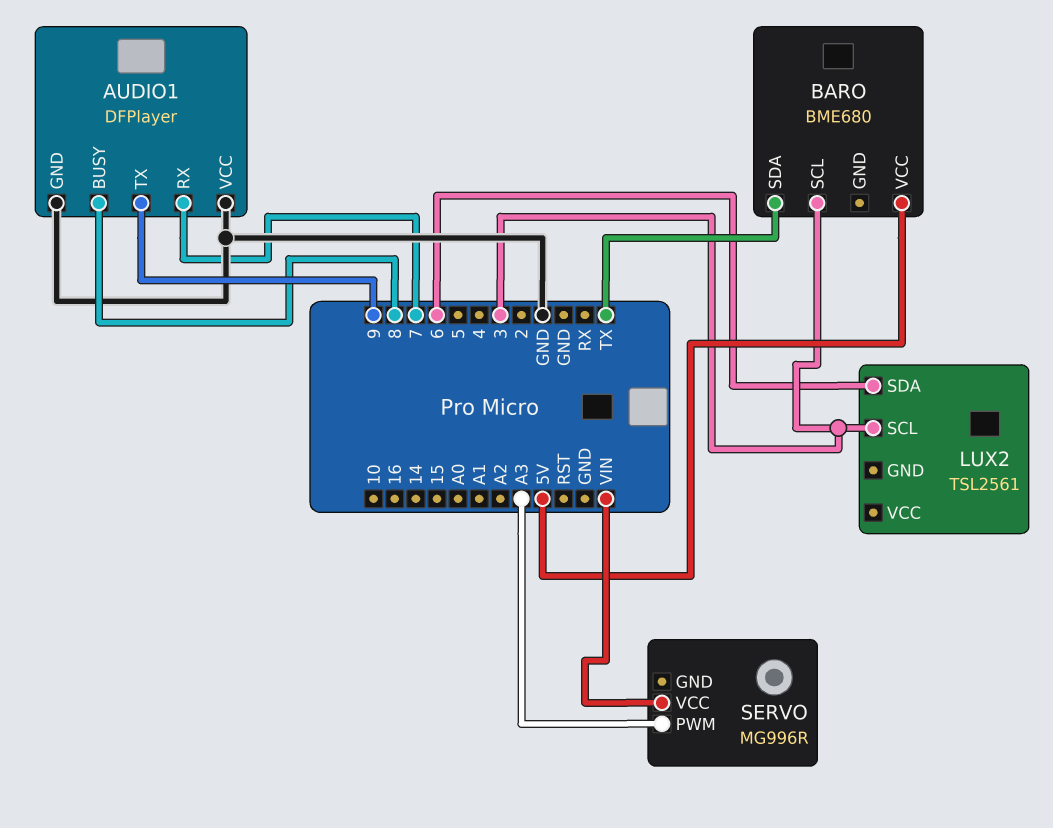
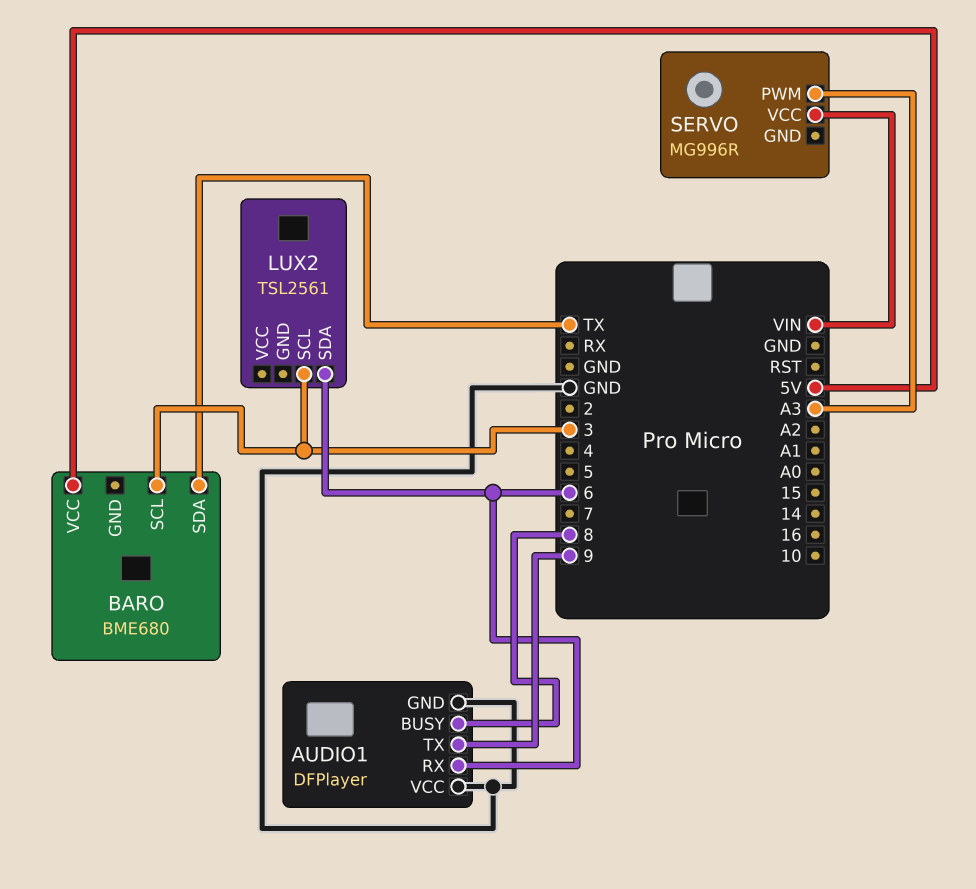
AUDIO1 pin RX: 7 -> 6

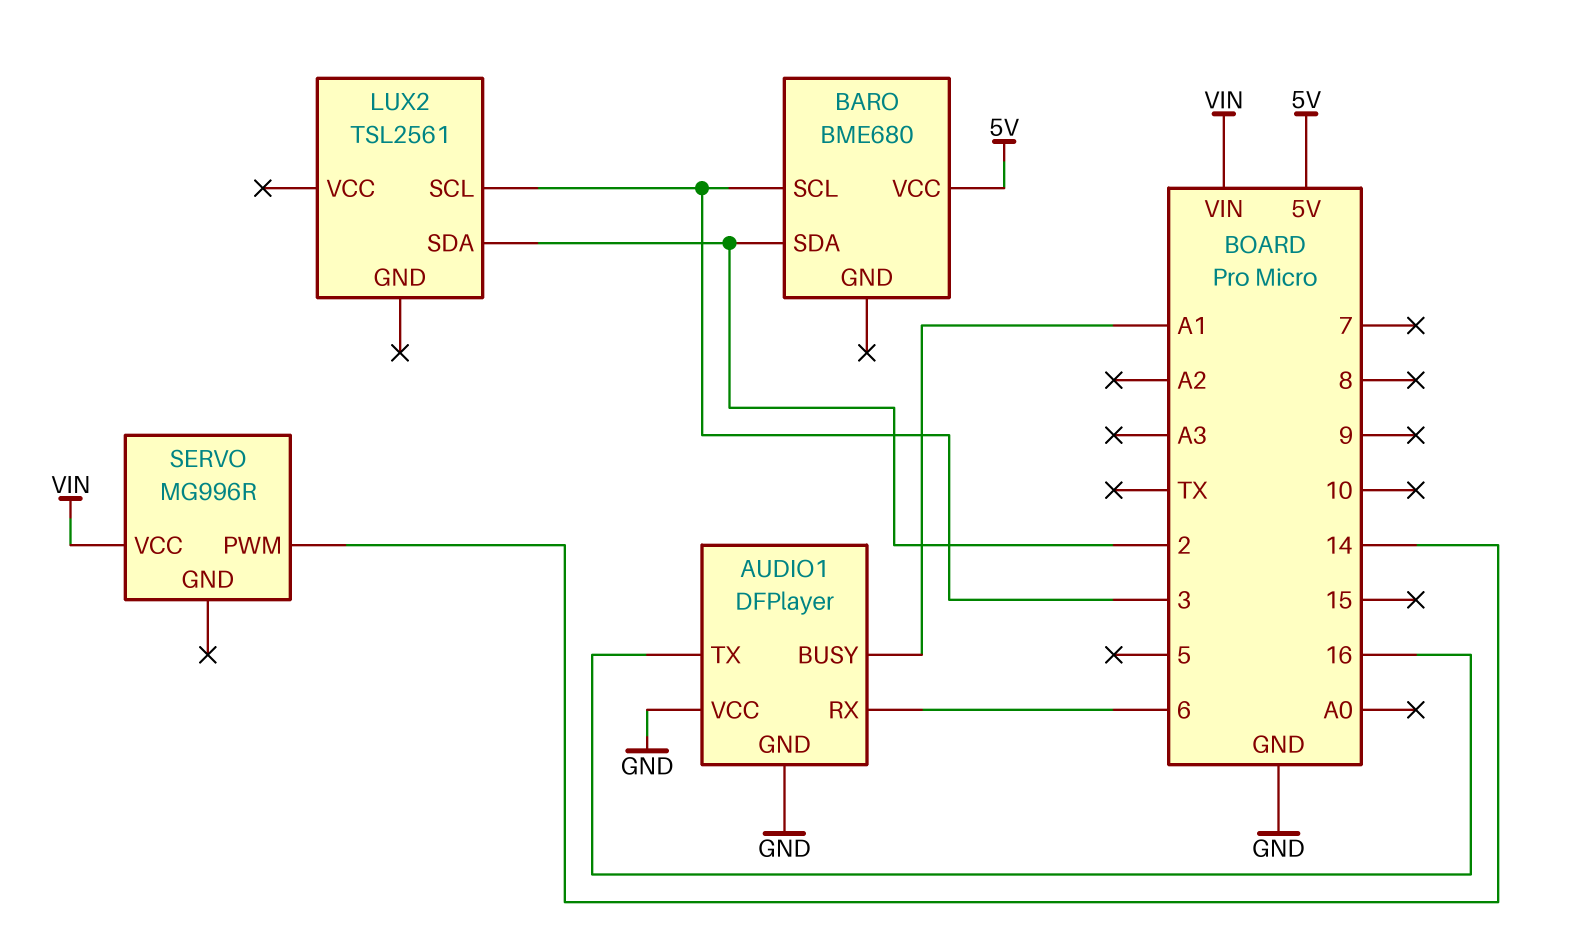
AUDIO1 pin BUSY: 8 -> A1
AUDIO1 pin TX: 9 -> 16
BARO pin SDA: TX -> 2
LUX2 pin SDA: 6 -> 2
SERVO pin PWM: A3 -> 14

